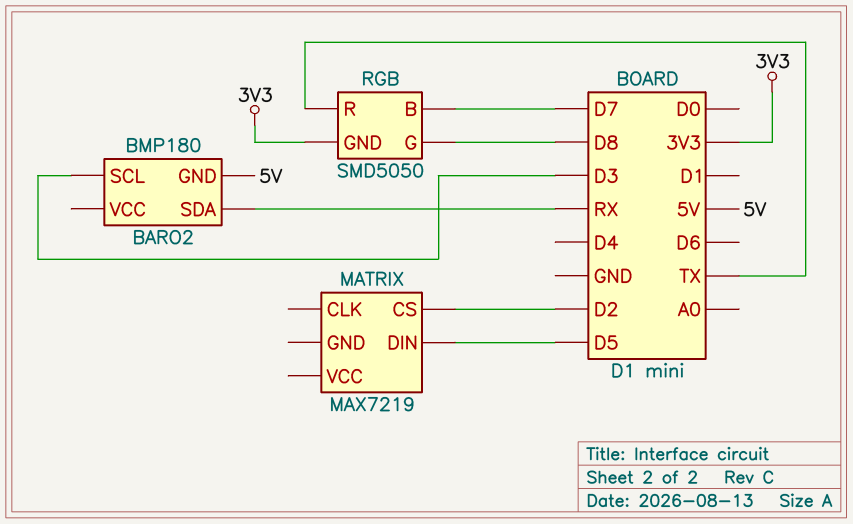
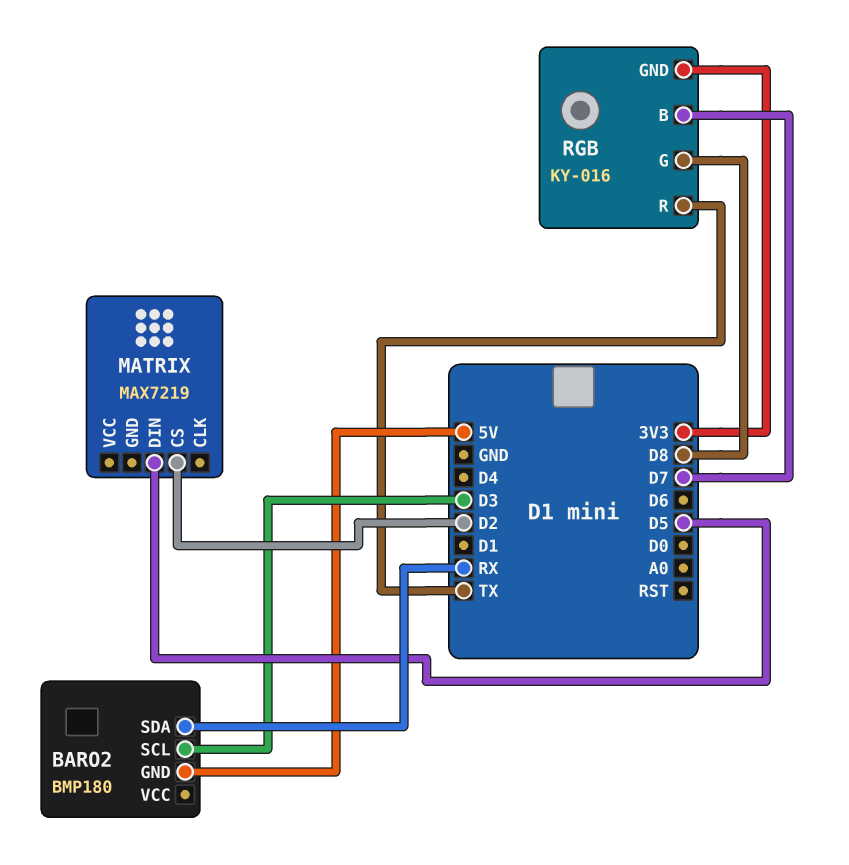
RGB: SMD5050 -> KY-016

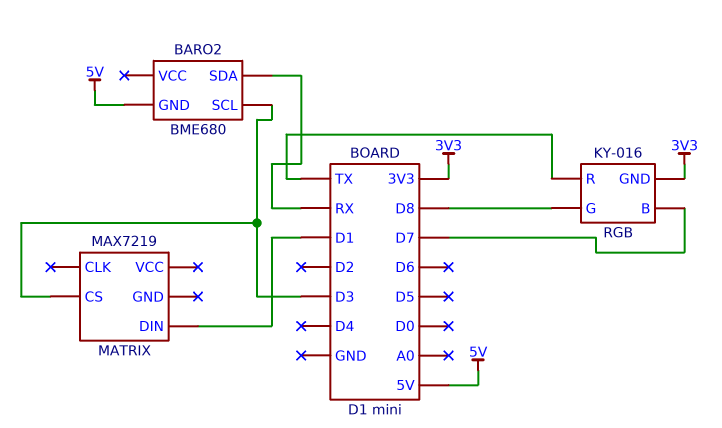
BARO2: BMP180 -> BME680
MATRIX pin CS: D2 -> D3
MATRIX pin DIN: D5 -> D1

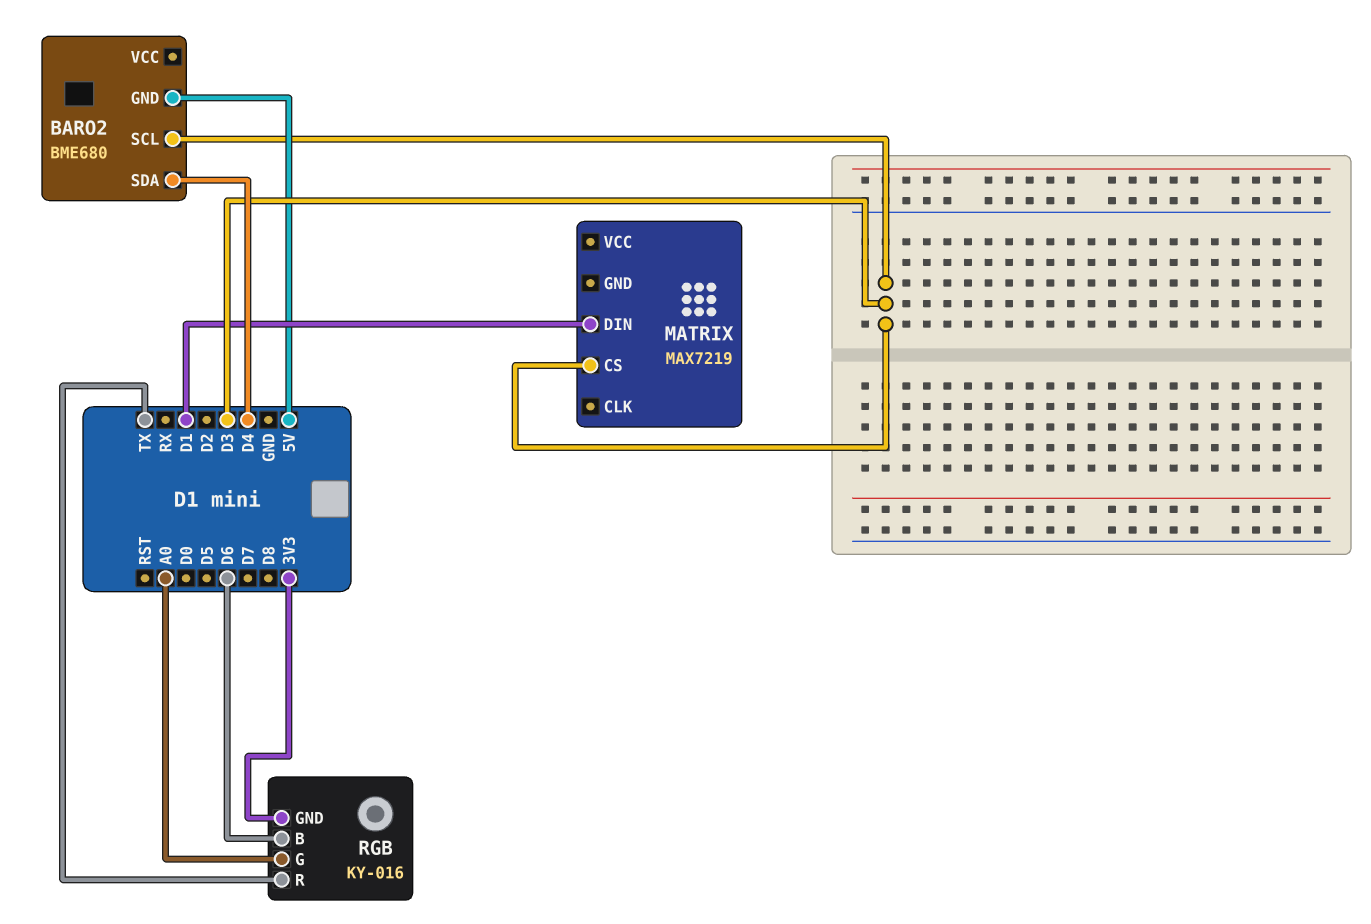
BARO2 pin SDA: RX -> D4
RGB pin B: D7 -> D6
RGB pin G: D8 -> A0

